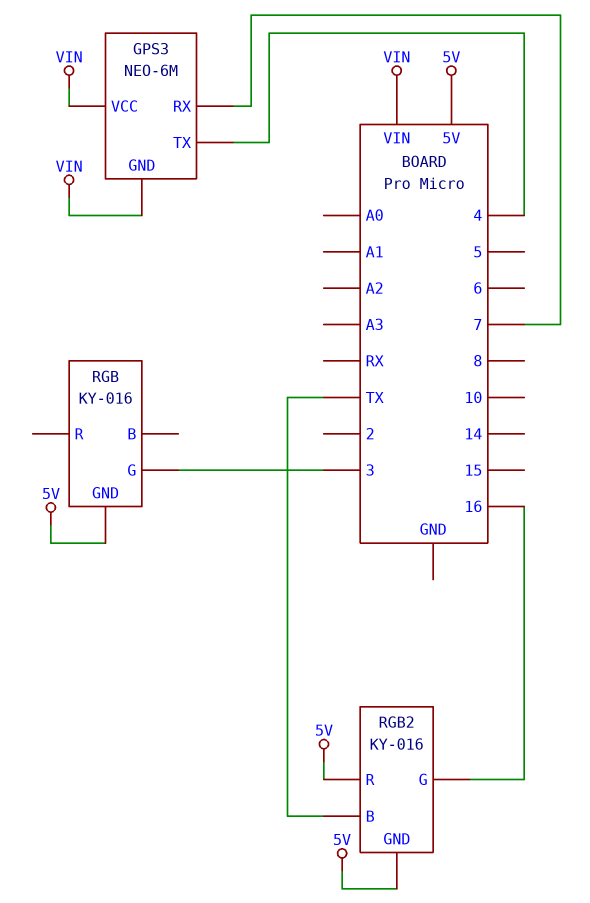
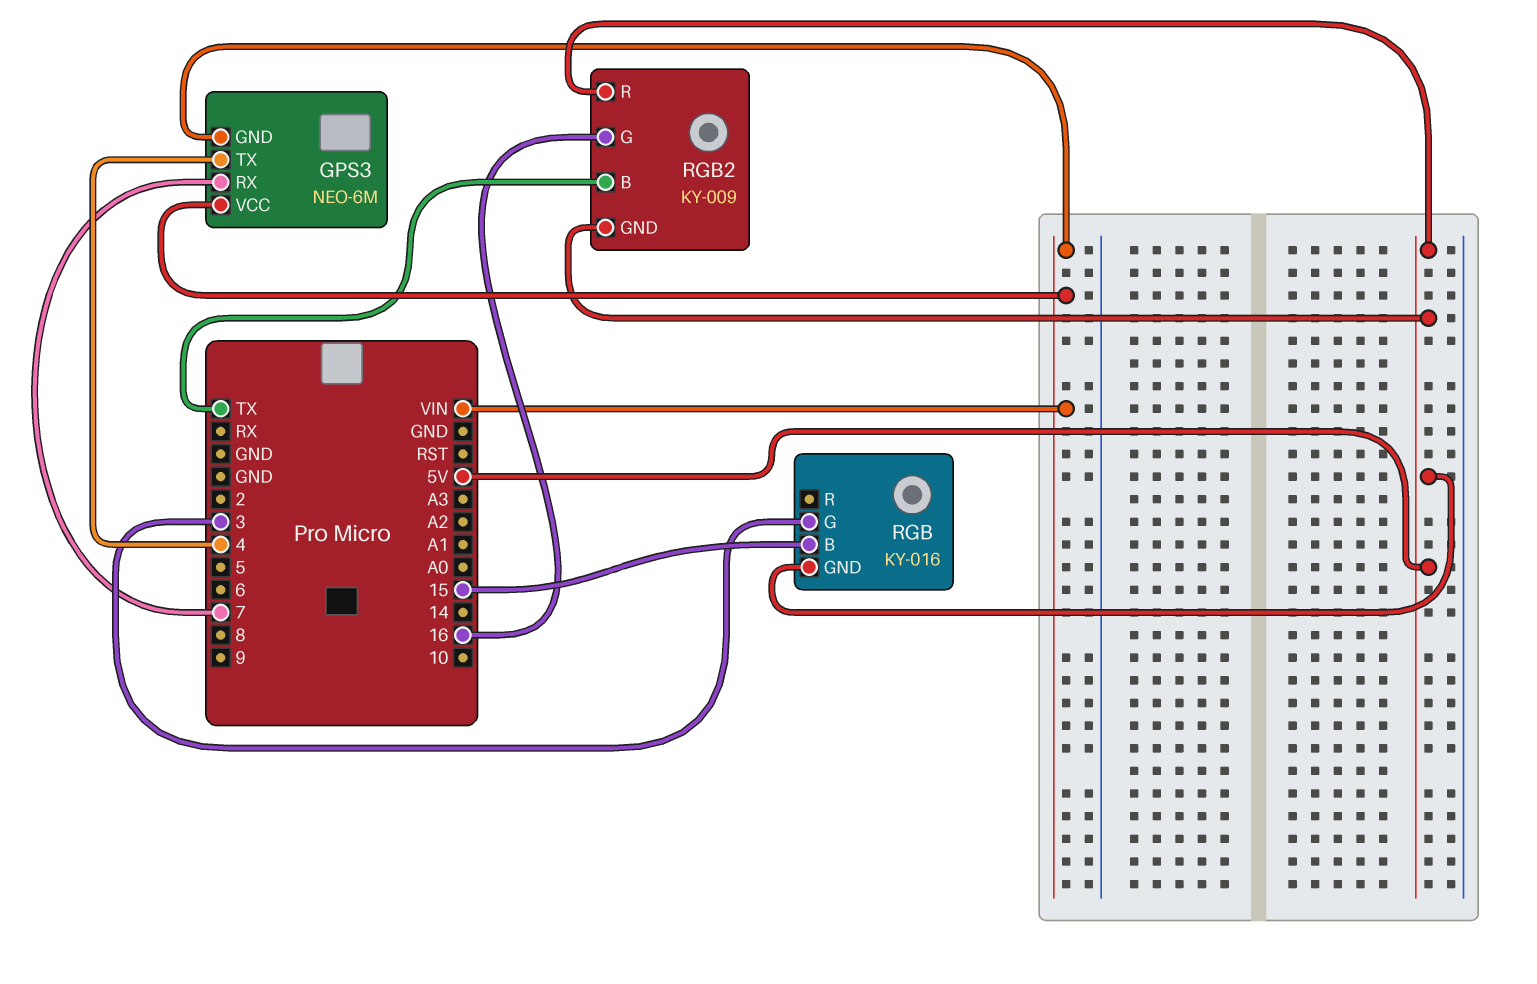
RGB pin B: none -> 15
RGB2: KY-016 -> KY-009

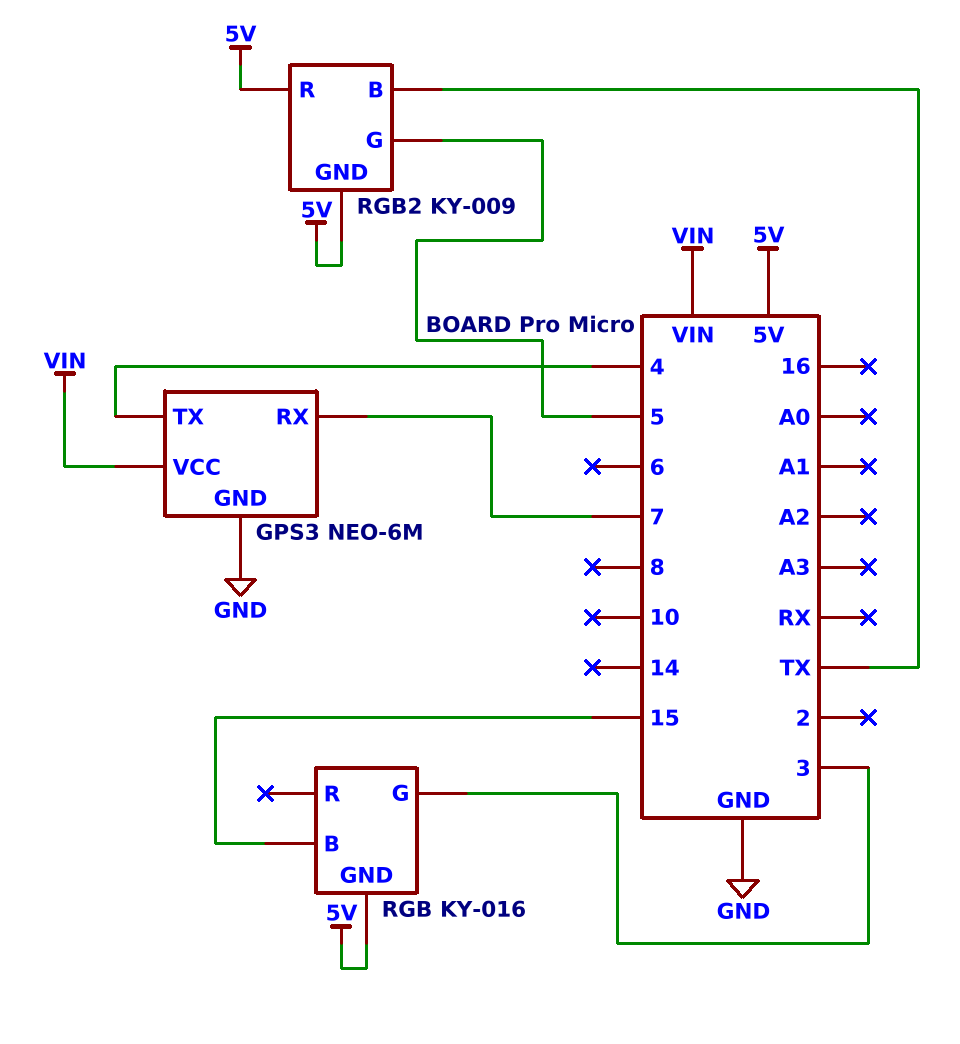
GPS3 pin GND: VIN -> GND
RGB2 pin G: 16 -> 5

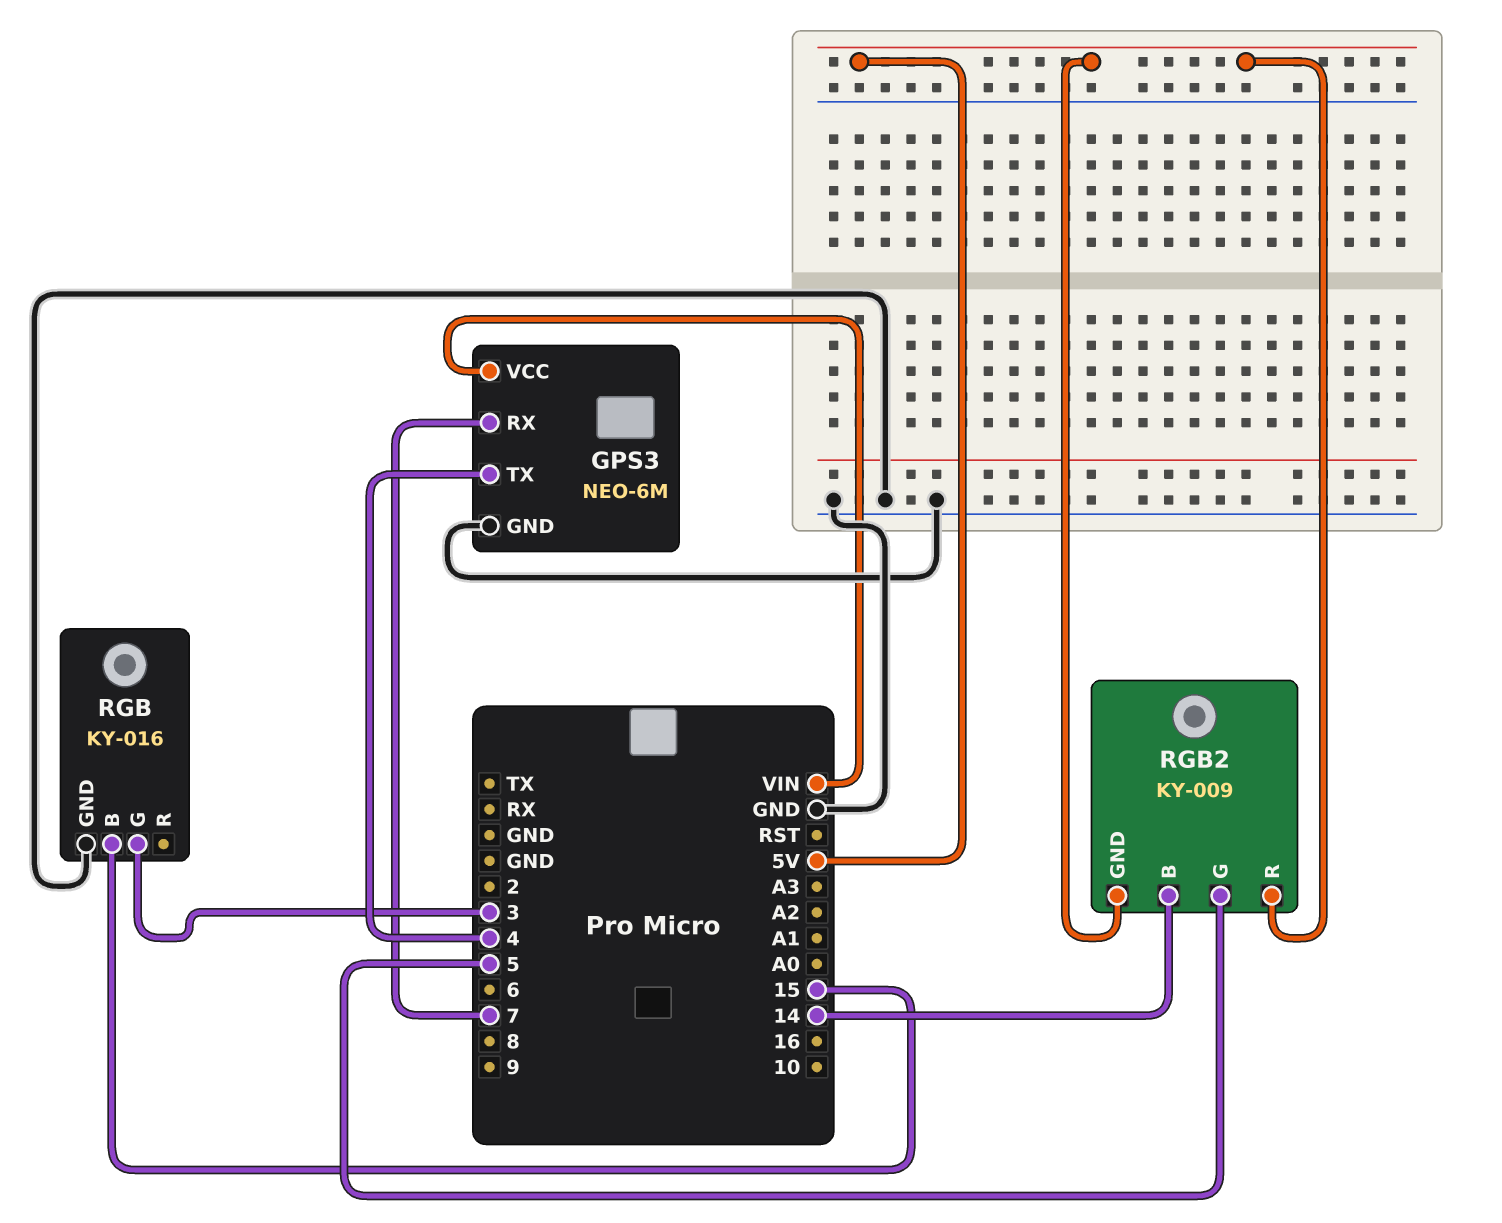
RGB pin GND: 5V -> GND
RGB2 pin B: TX -> 14

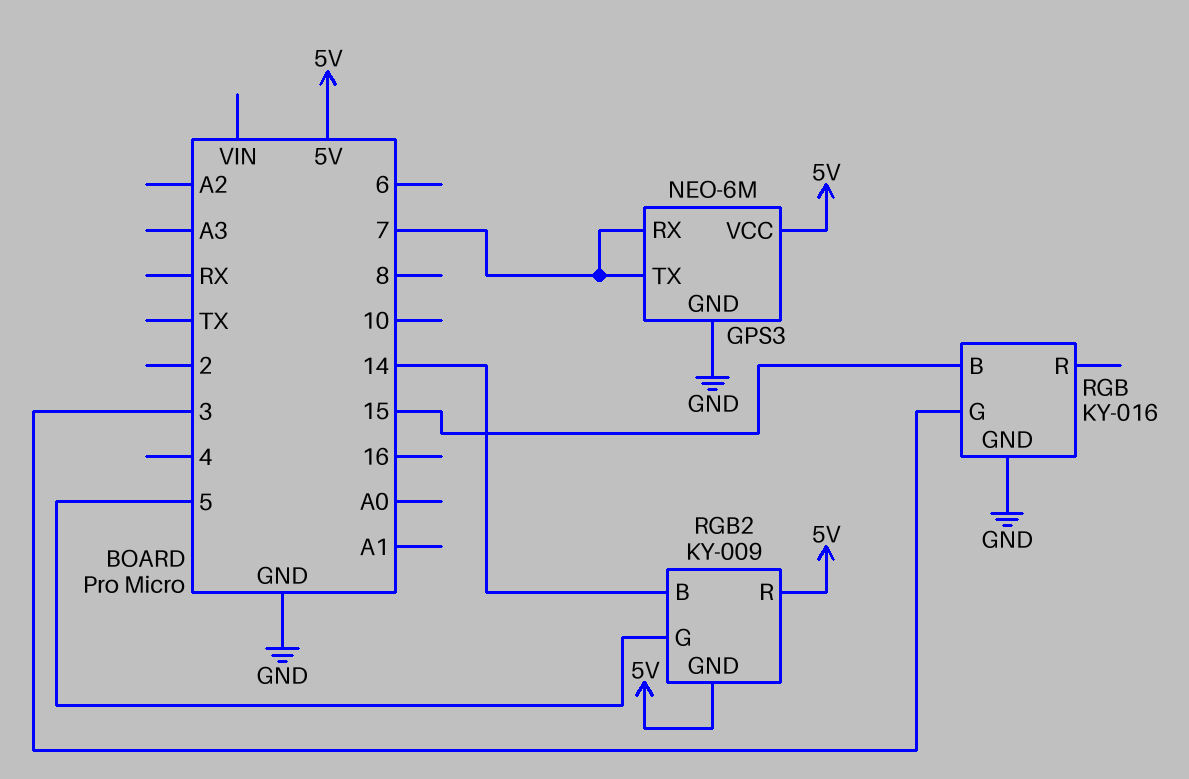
GPS3 pin TX: 4 -> 7
GPS3 pin VCC: VIN -> 5V

